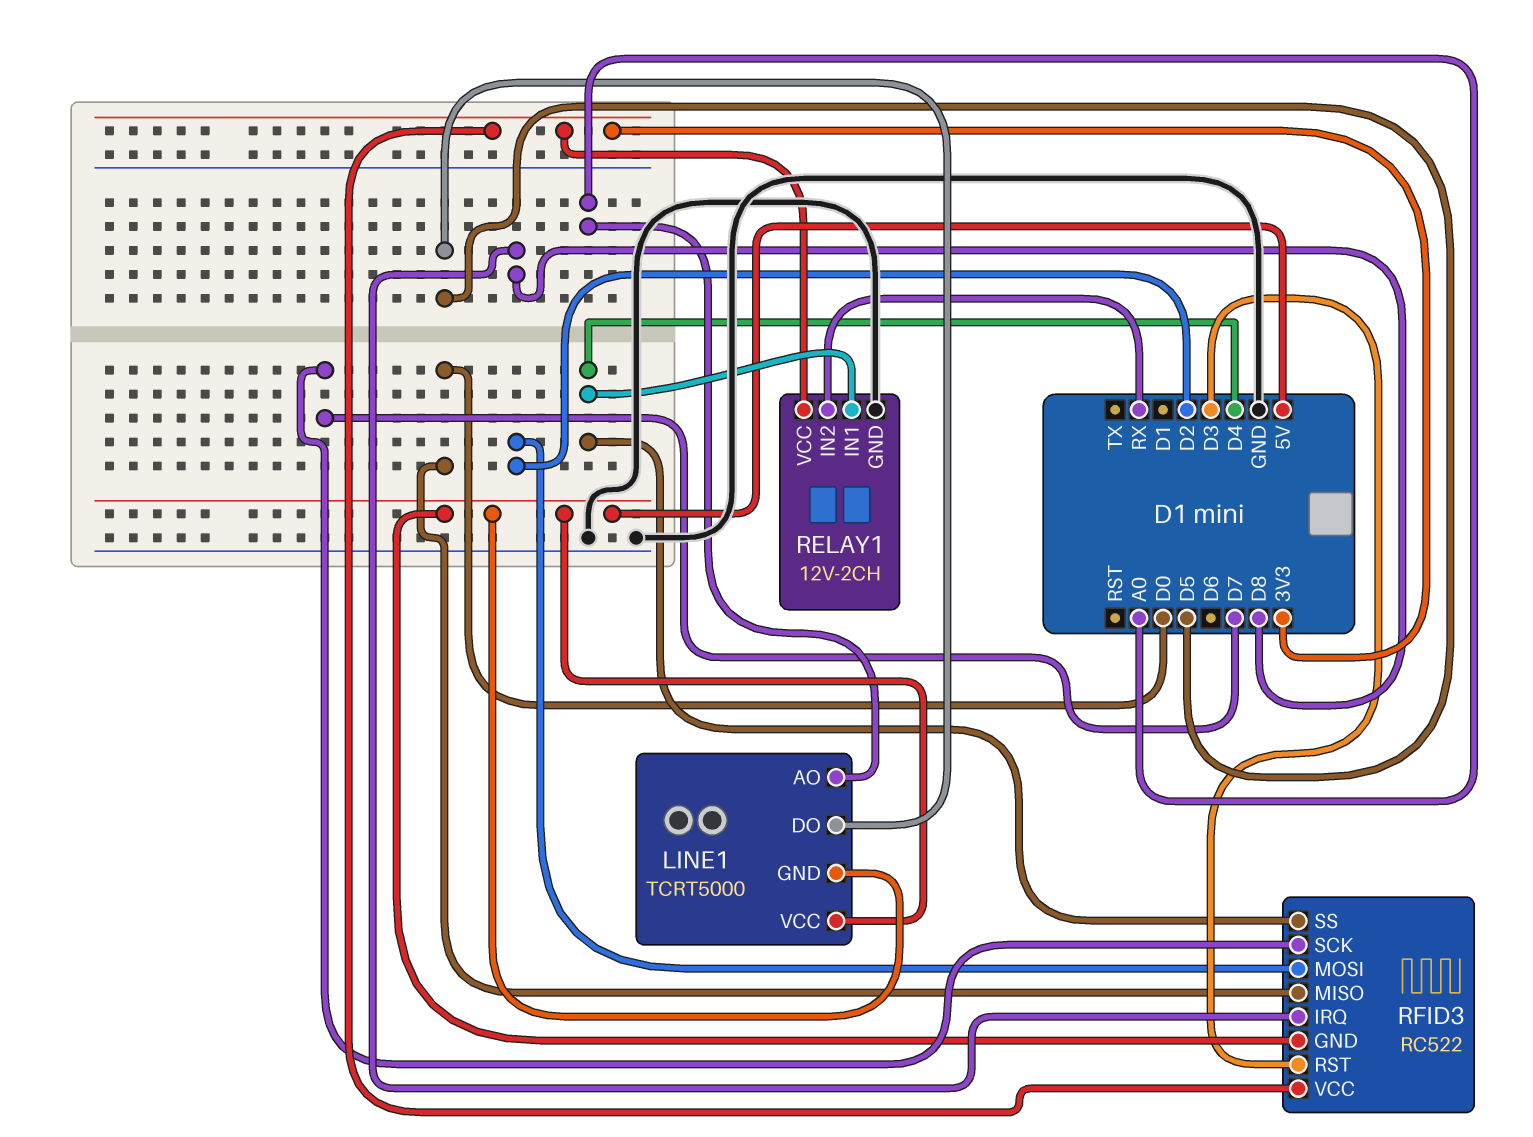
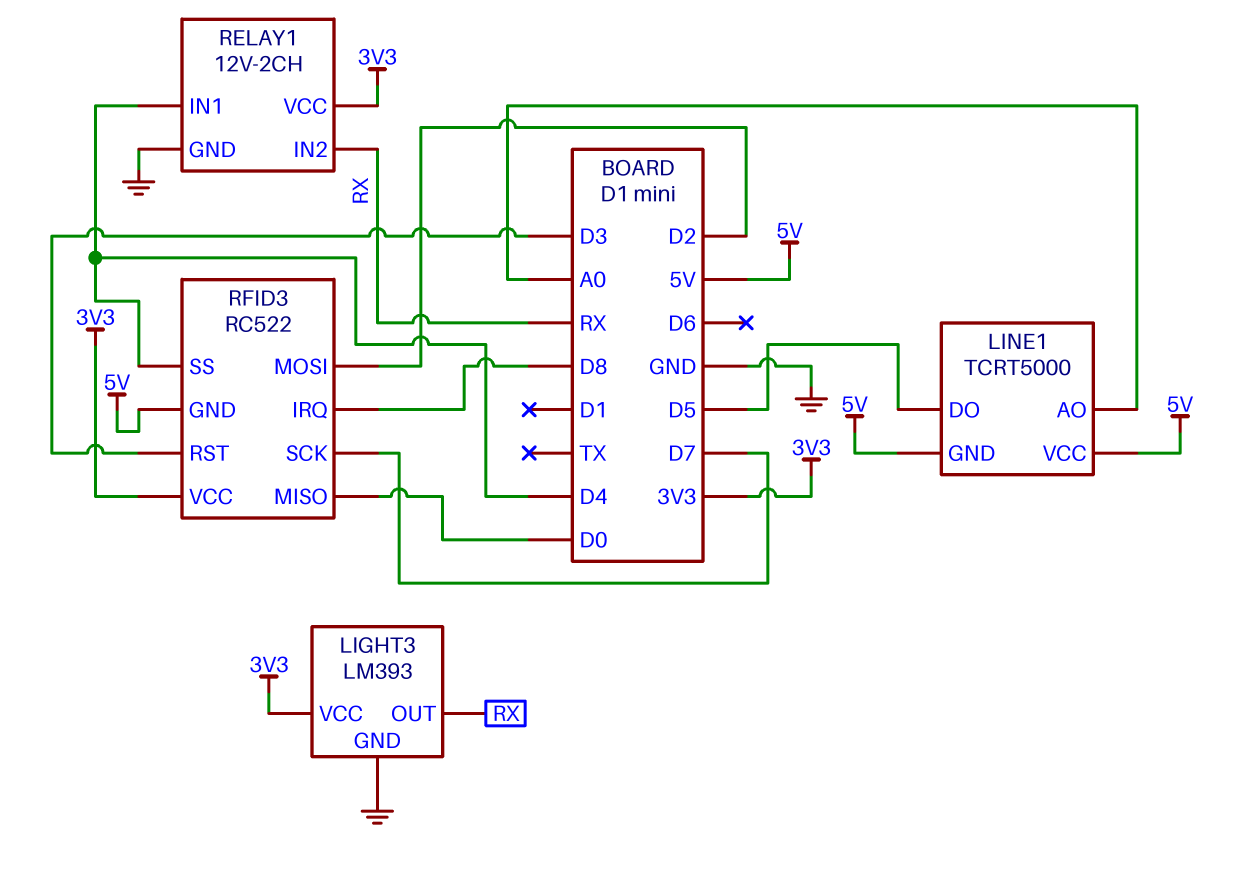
LIGHT3: none -> LM393
LIGHT3 pin GND: none -> GND
LIGHT3 pin OUT: none -> RX
LIGHT3 pin VCC: none -> 3V3

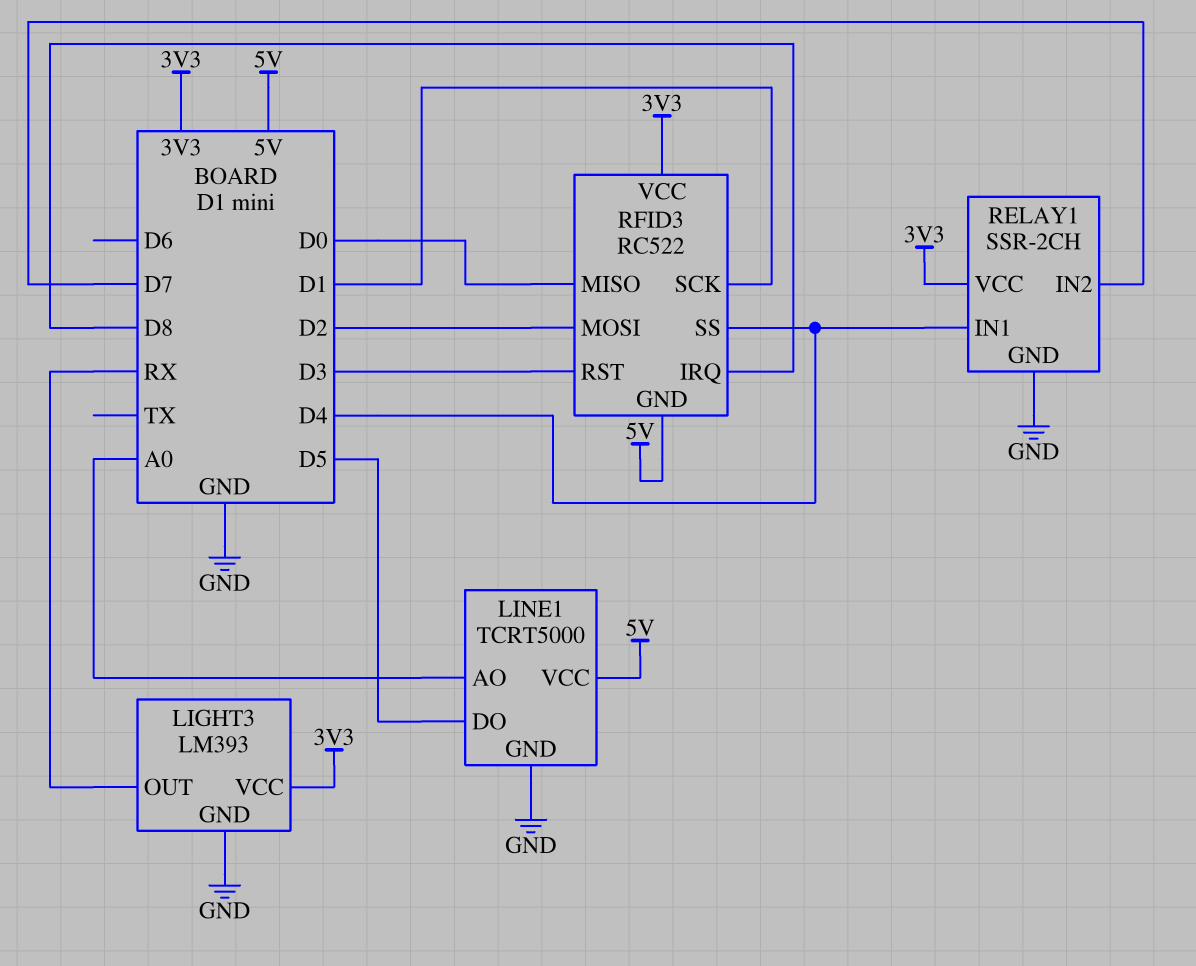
LINE1 pin GND: 5V -> GND
RELAY1: 12V-2CH -> SSR-2CH
RELAY1 pin IN2: RX -> D7
RFID3 pin SCK: D7 -> D1

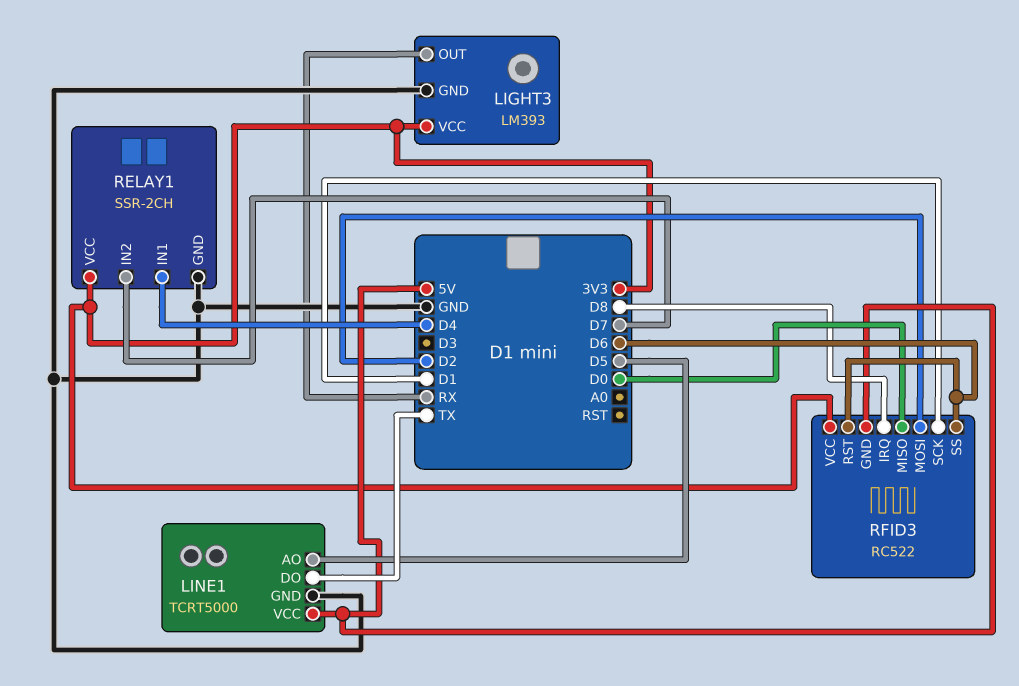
LINE1 pin AO: A0 -> D5
LINE1 pin DO: D5 -> TX
RFID3 pin RST: D3 -> D6
RFID3 pin SS: D4 -> D6

